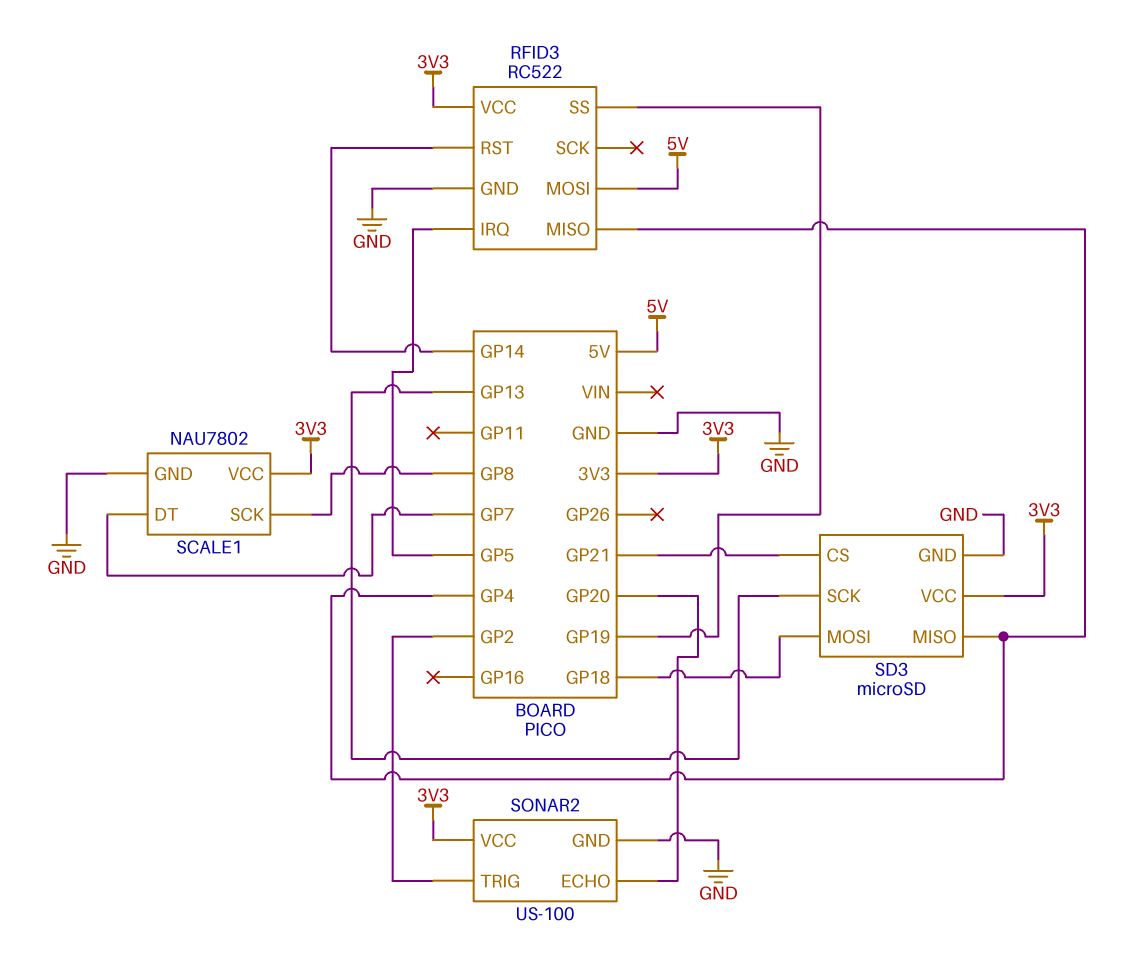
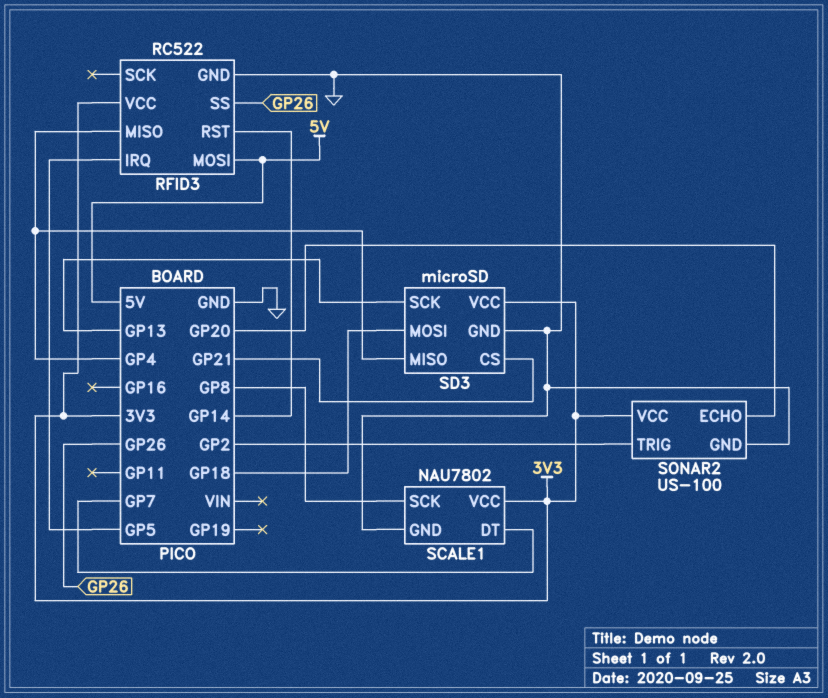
RFID3 pin SS: GP19 -> GP26

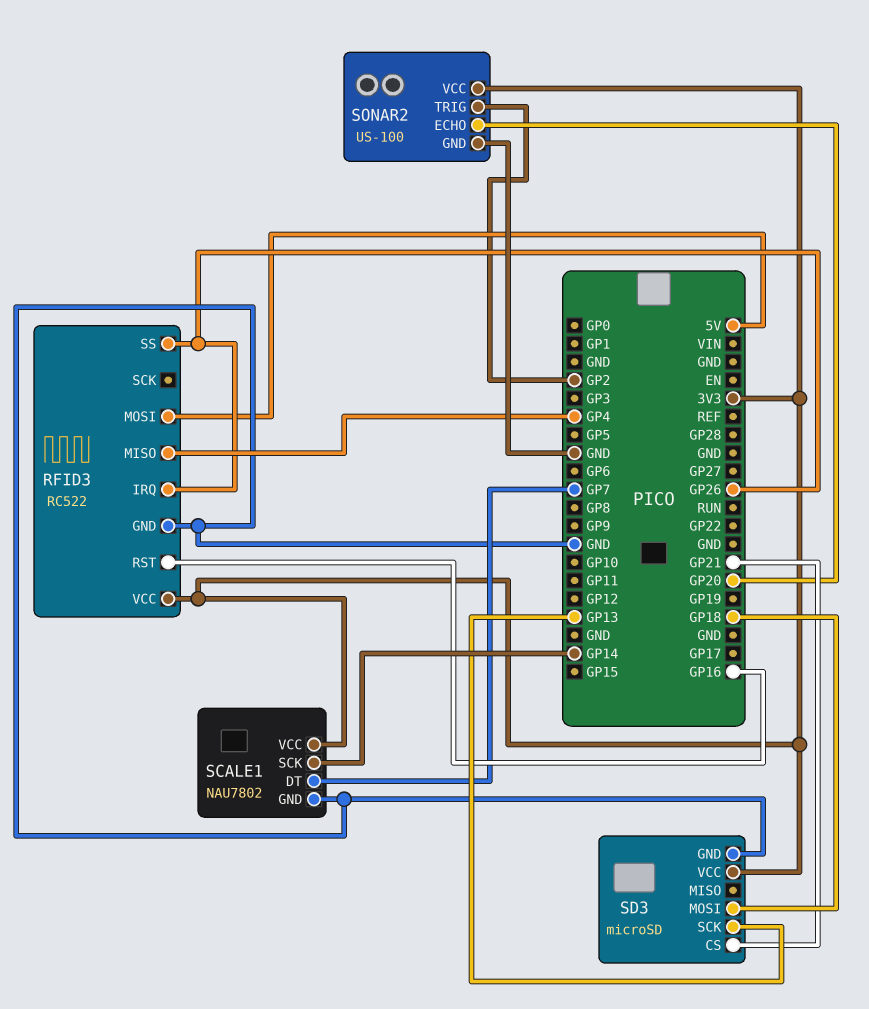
RFID3 pin IRQ: GP5 -> GP26
RFID3 pin RST: GP14 -> GP16
SCALE1 pin SCK: GP8 -> GP14
SD3 pin MISO: GP4 -> none

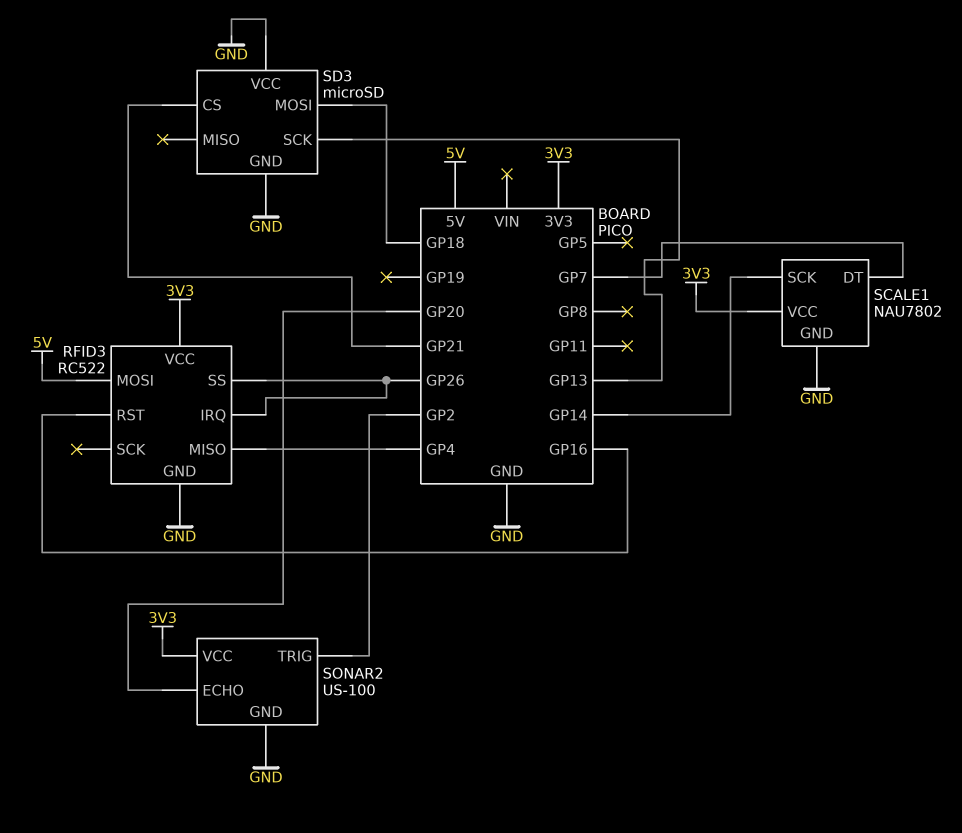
SD3 pin VCC: 3V3 -> GND

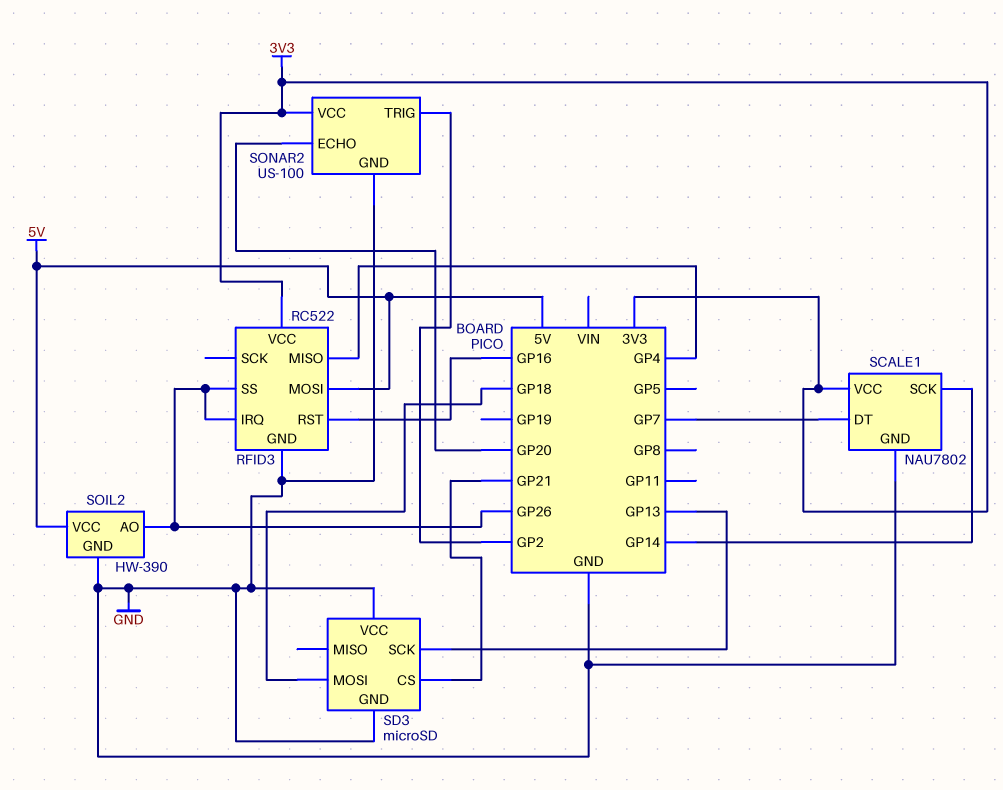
SOIL2: none -> HW-390
SOIL2 pin AO: none -> GP26
SOIL2 pin GND: none -> GND
SOIL2 pin VCC: none -> 5V

